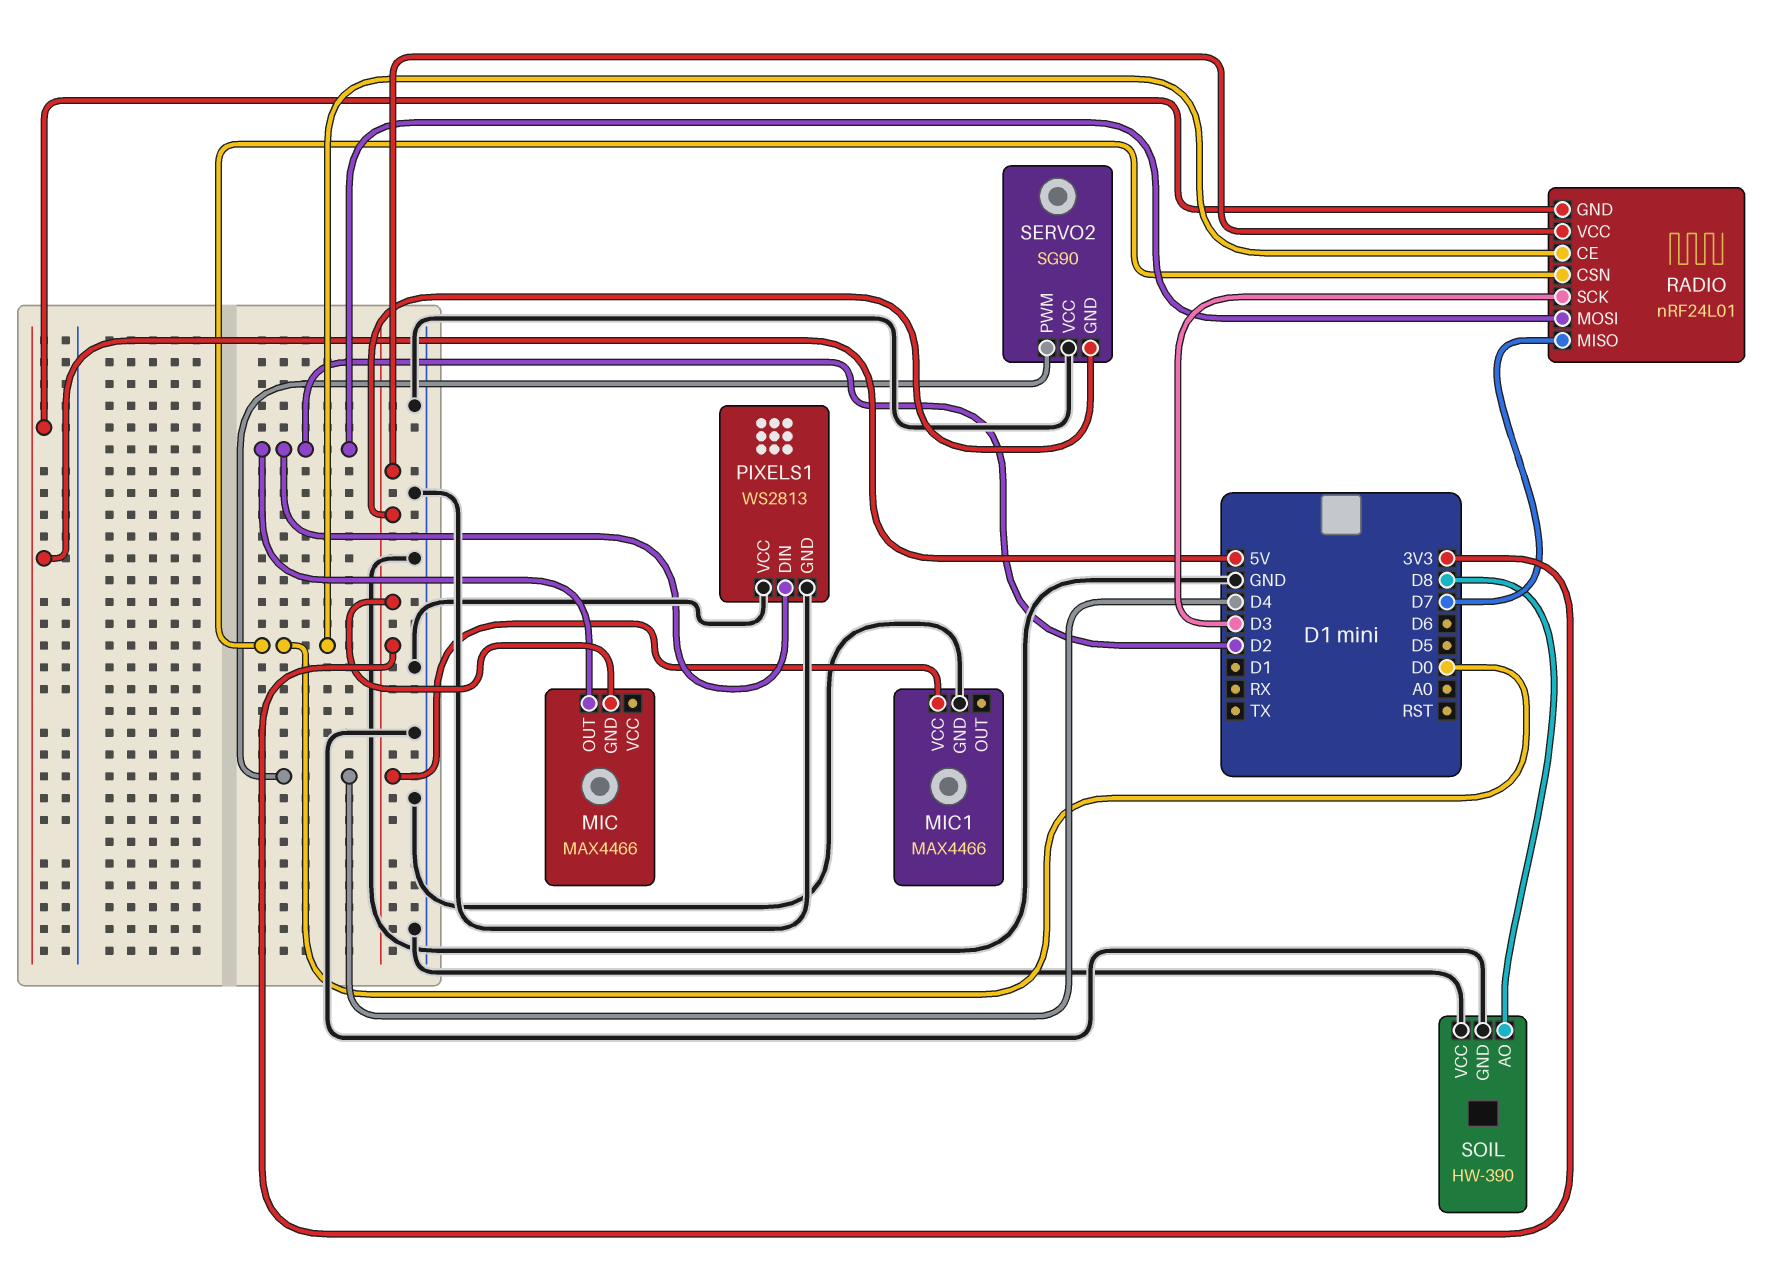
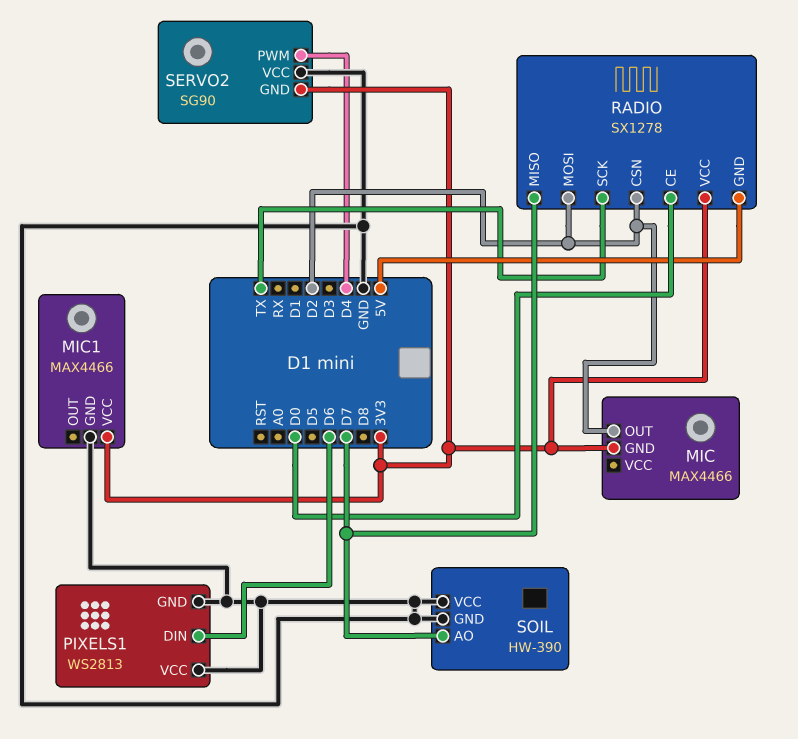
PIXELS1 pin DIN: D2 -> D6
RADIO: nRF24L01 -> SX1278
RADIO pin CSN: D0 -> D2
RADIO pin SCK: D3 -> TX
SOIL pin AO: D8 -> D7

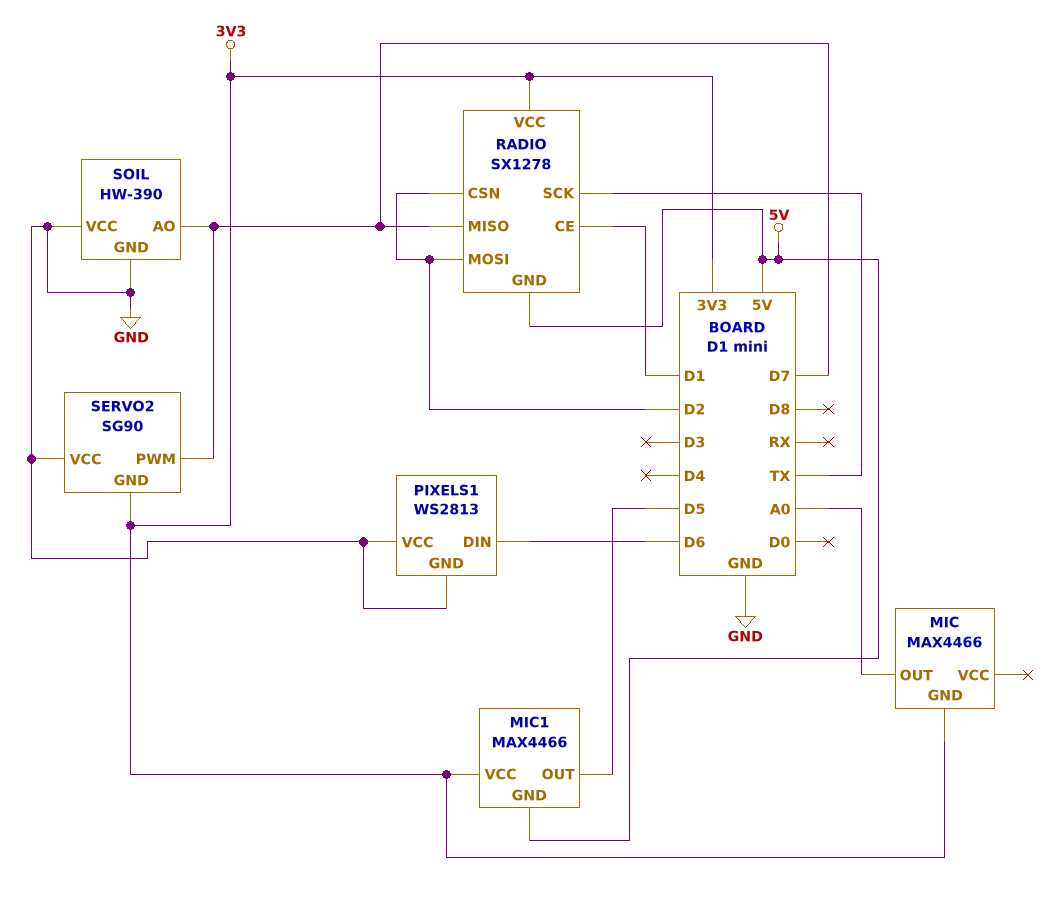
MIC pin OUT: D2 -> A0
MIC1 pin GND: GND -> 5V
MIC1 pin OUT: none -> D5
RADIO pin CE: D0 -> D1
SERVO2 pin PWM: D4 -> D7

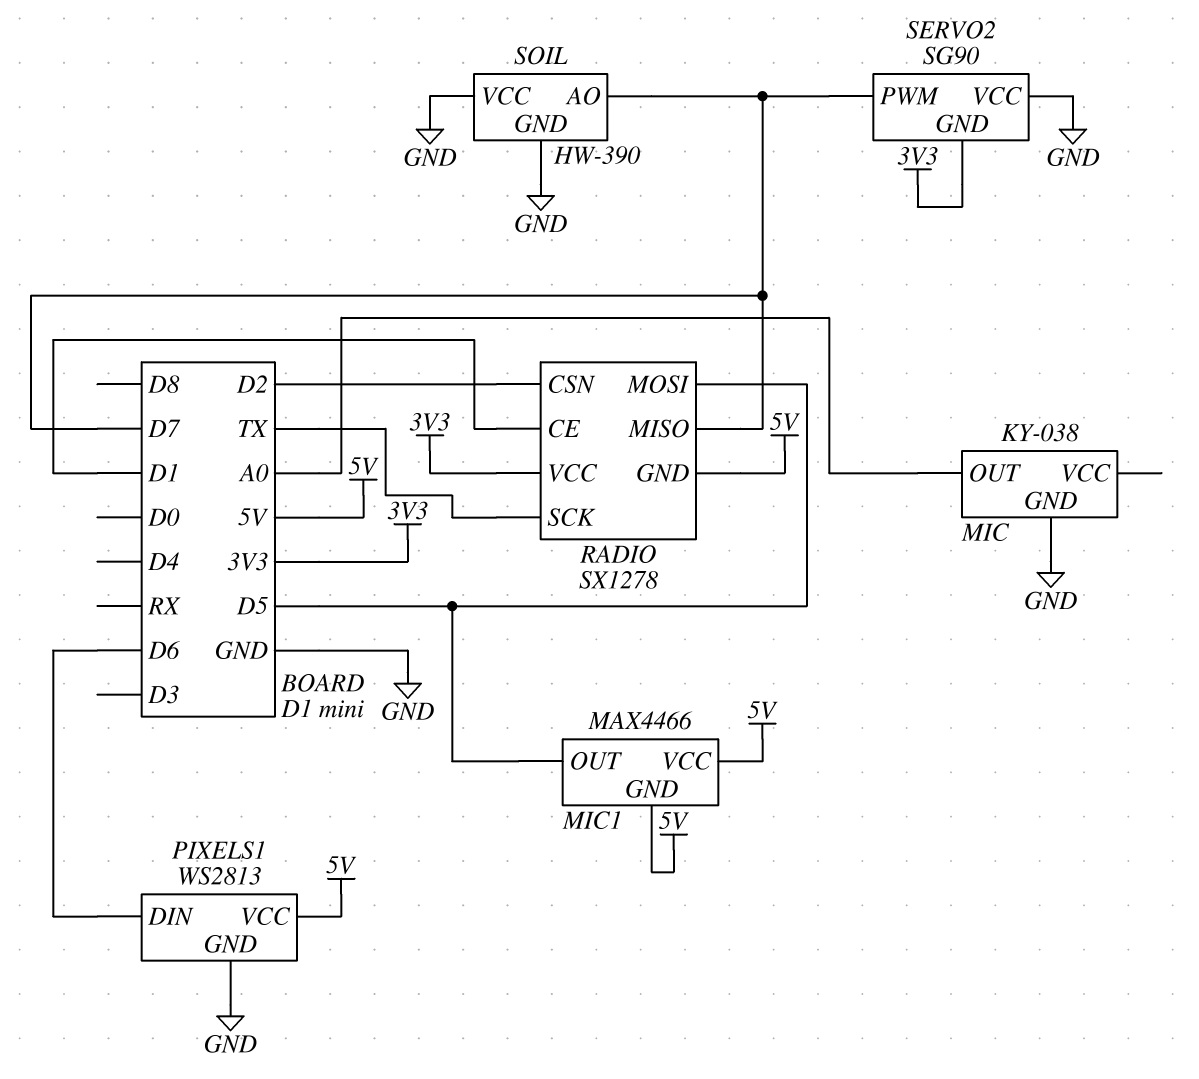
MIC: MAX4466 -> KY-038
MIC pin GND: 3V3 -> GND
MIC1 pin VCC: 3V3 -> 5V
PIXELS1 pin VCC: GND -> 5V
RADIO pin MOSI: D2 -> D5

